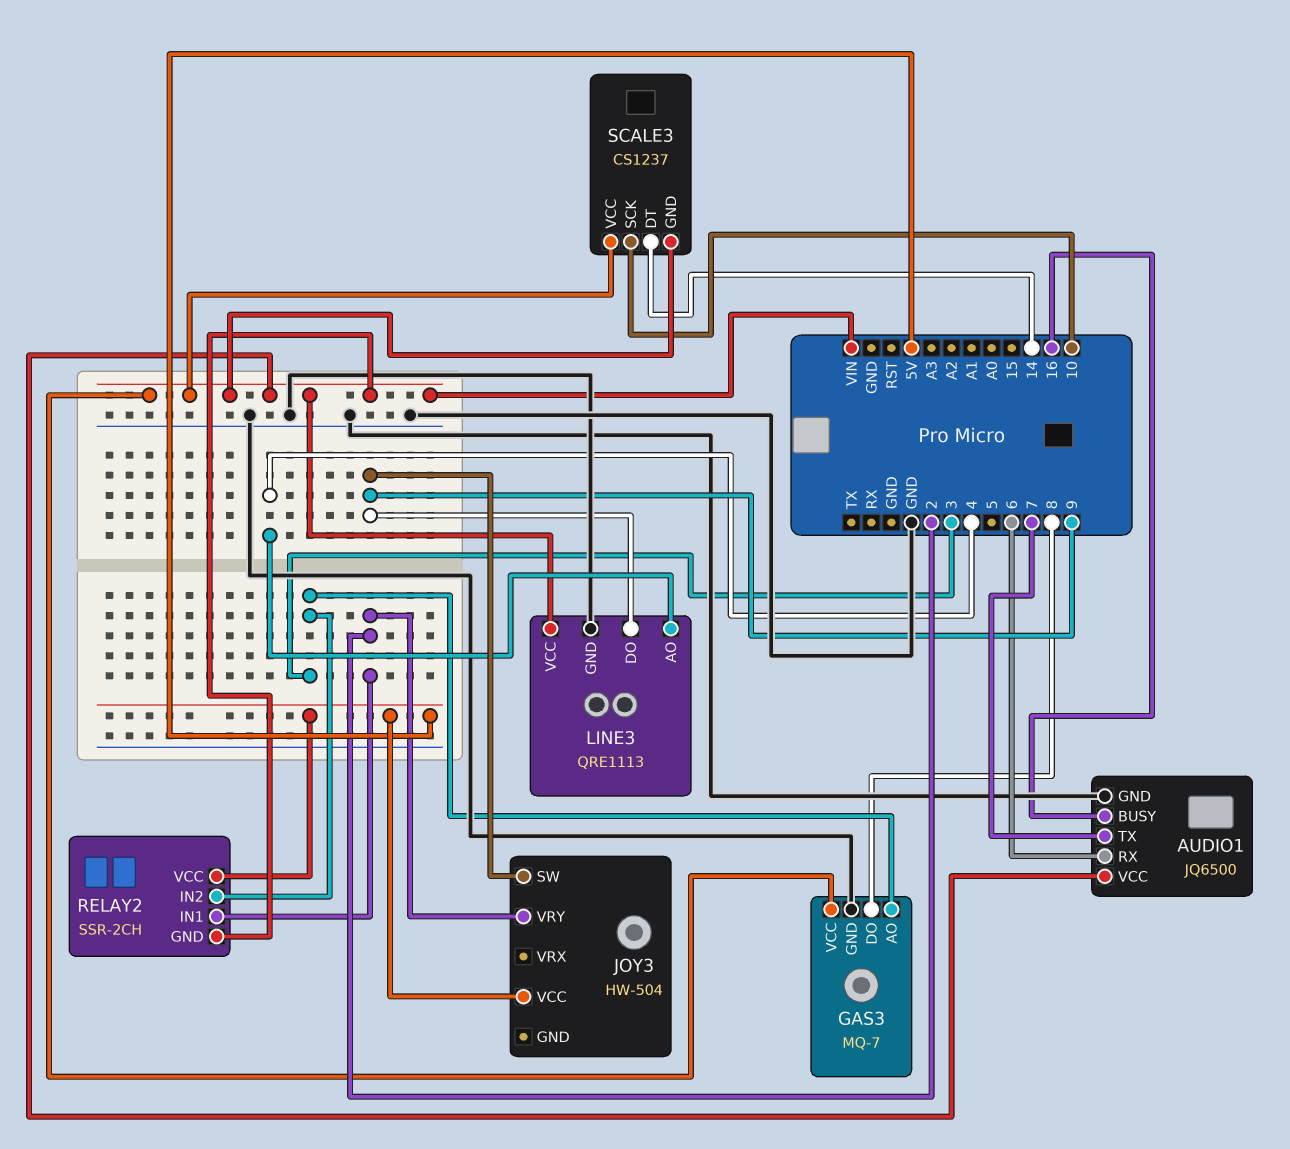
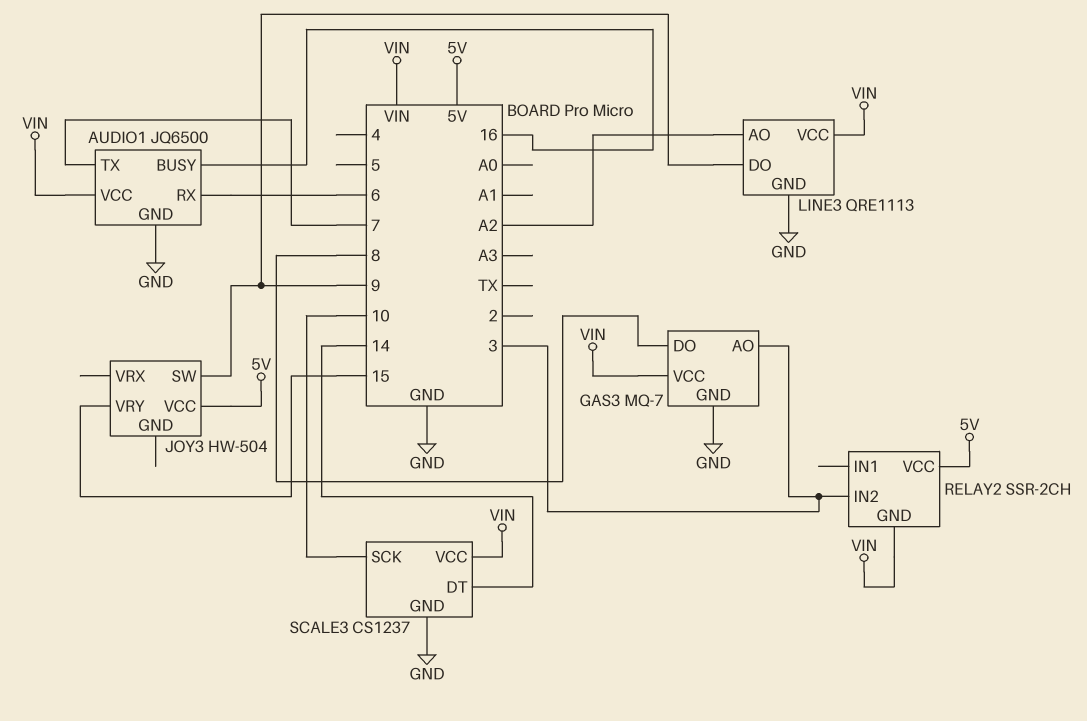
JOY3 pin VRY: 2 -> 15
LINE3 pin AO: 4 -> A2
RELAY2 pin IN1: 2 -> none
SCALE3 pin GND: VIN -> GND

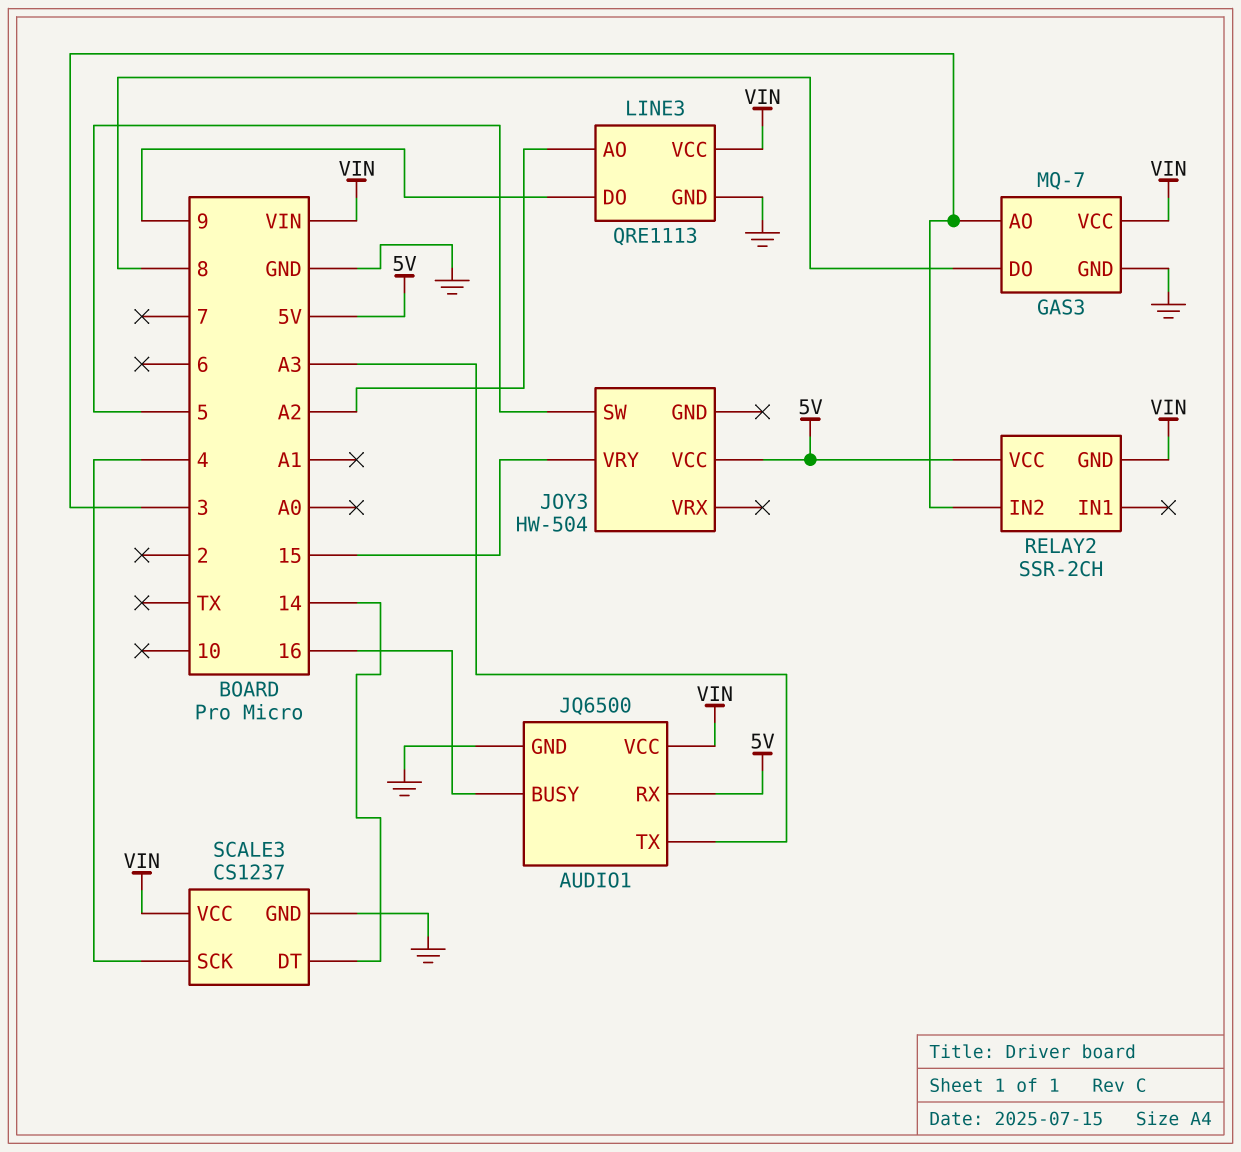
AUDIO1 pin RX: 6 -> 5V
AUDIO1 pin TX: 7 -> A3
JOY3 pin SW: 9 -> 5
SCALE3 pin SCK: 10 -> 4

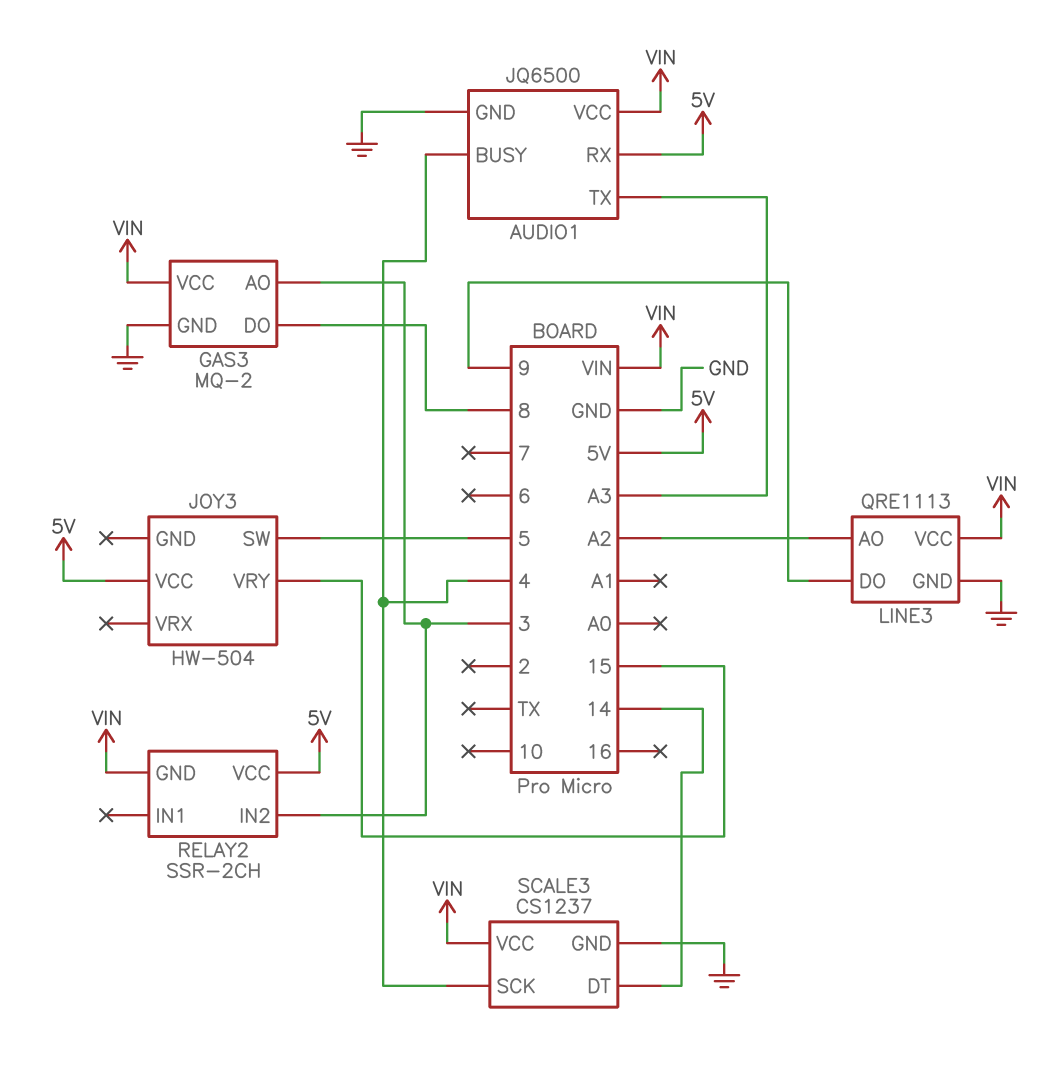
AUDIO1 pin BUSY: 16 -> 4
GAS3: MQ-7 -> MQ-2

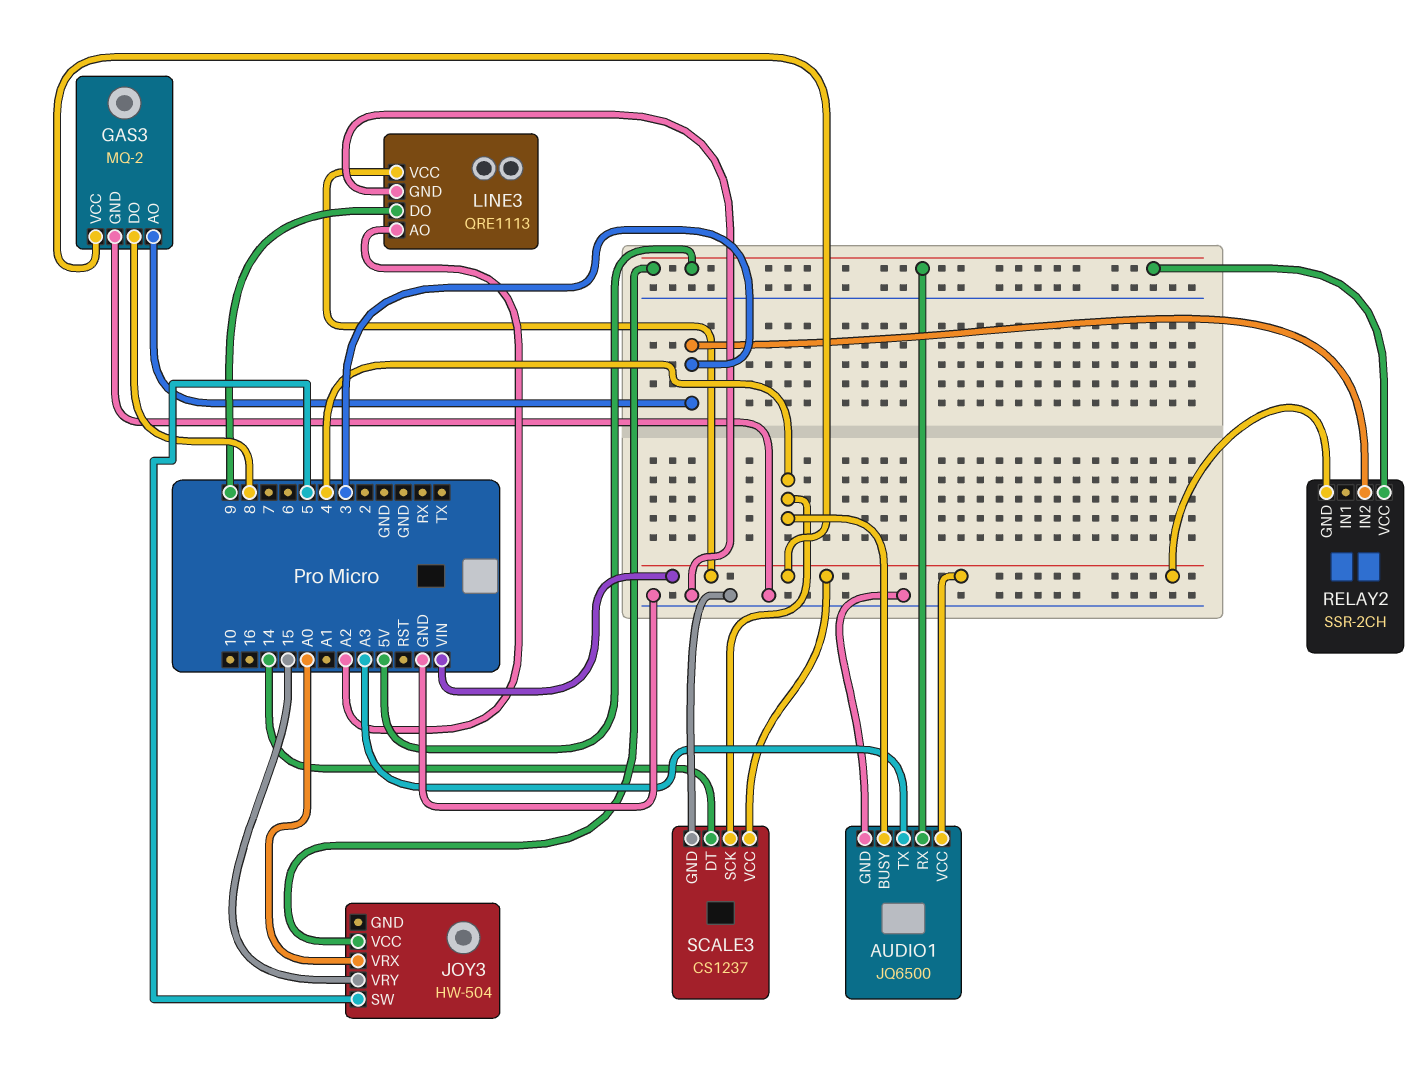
JOY3 pin VRX: none -> A0

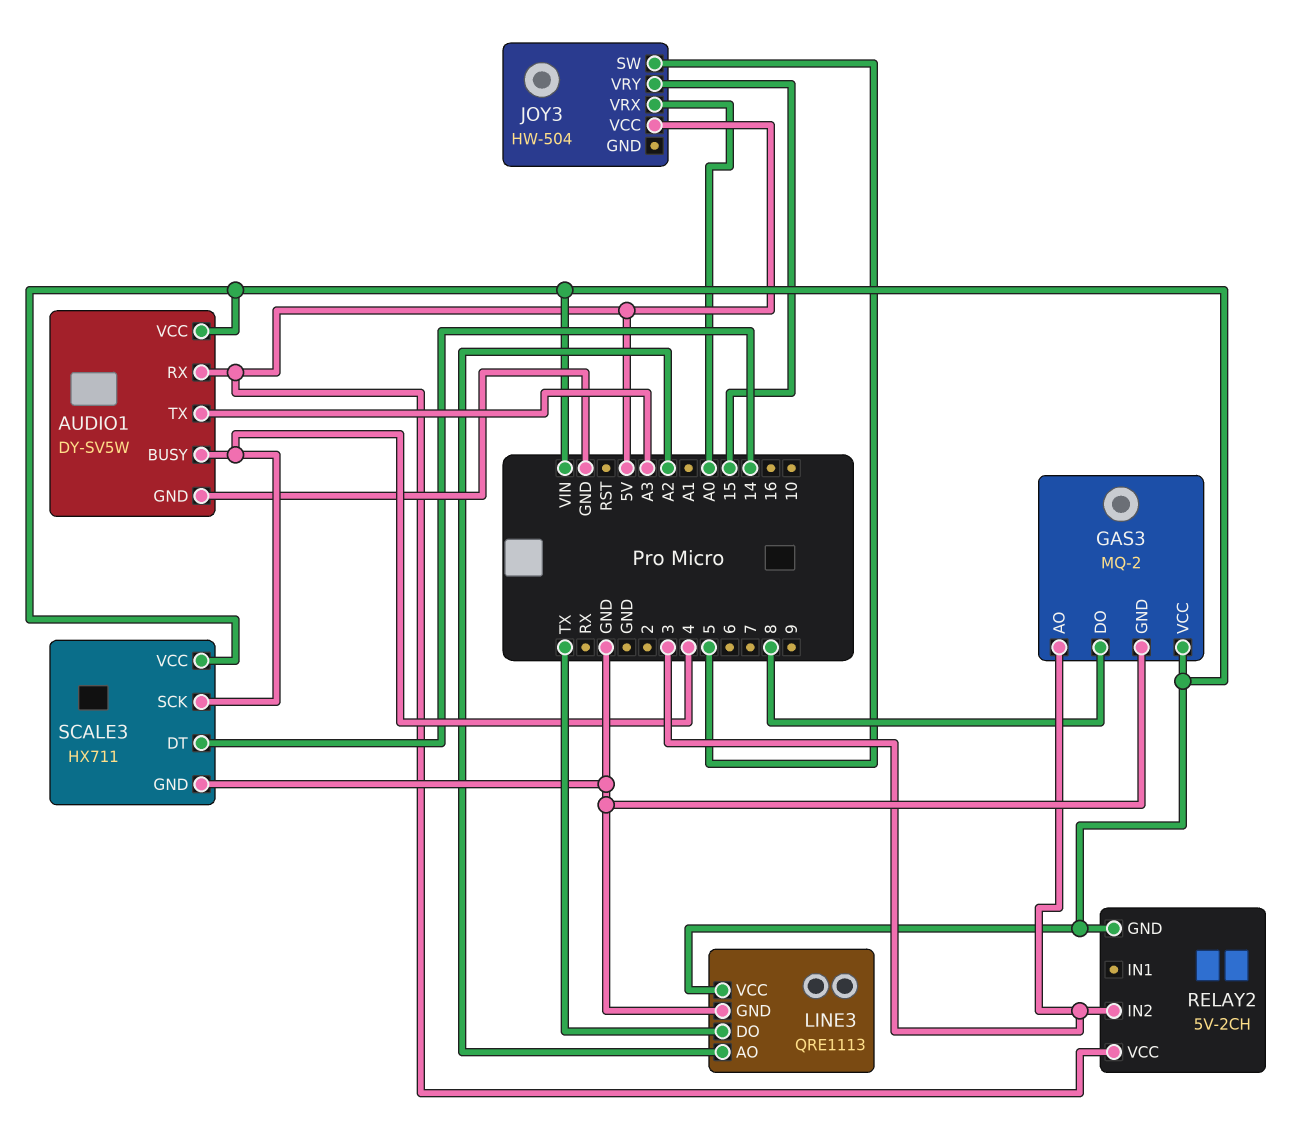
AUDIO1: JQ6500 -> DY-SV5W
LINE3 pin DO: 9 -> TX
RELAY2: SSR-2CH -> 5V-2CH
SCALE3: CS1237 -> HX711

